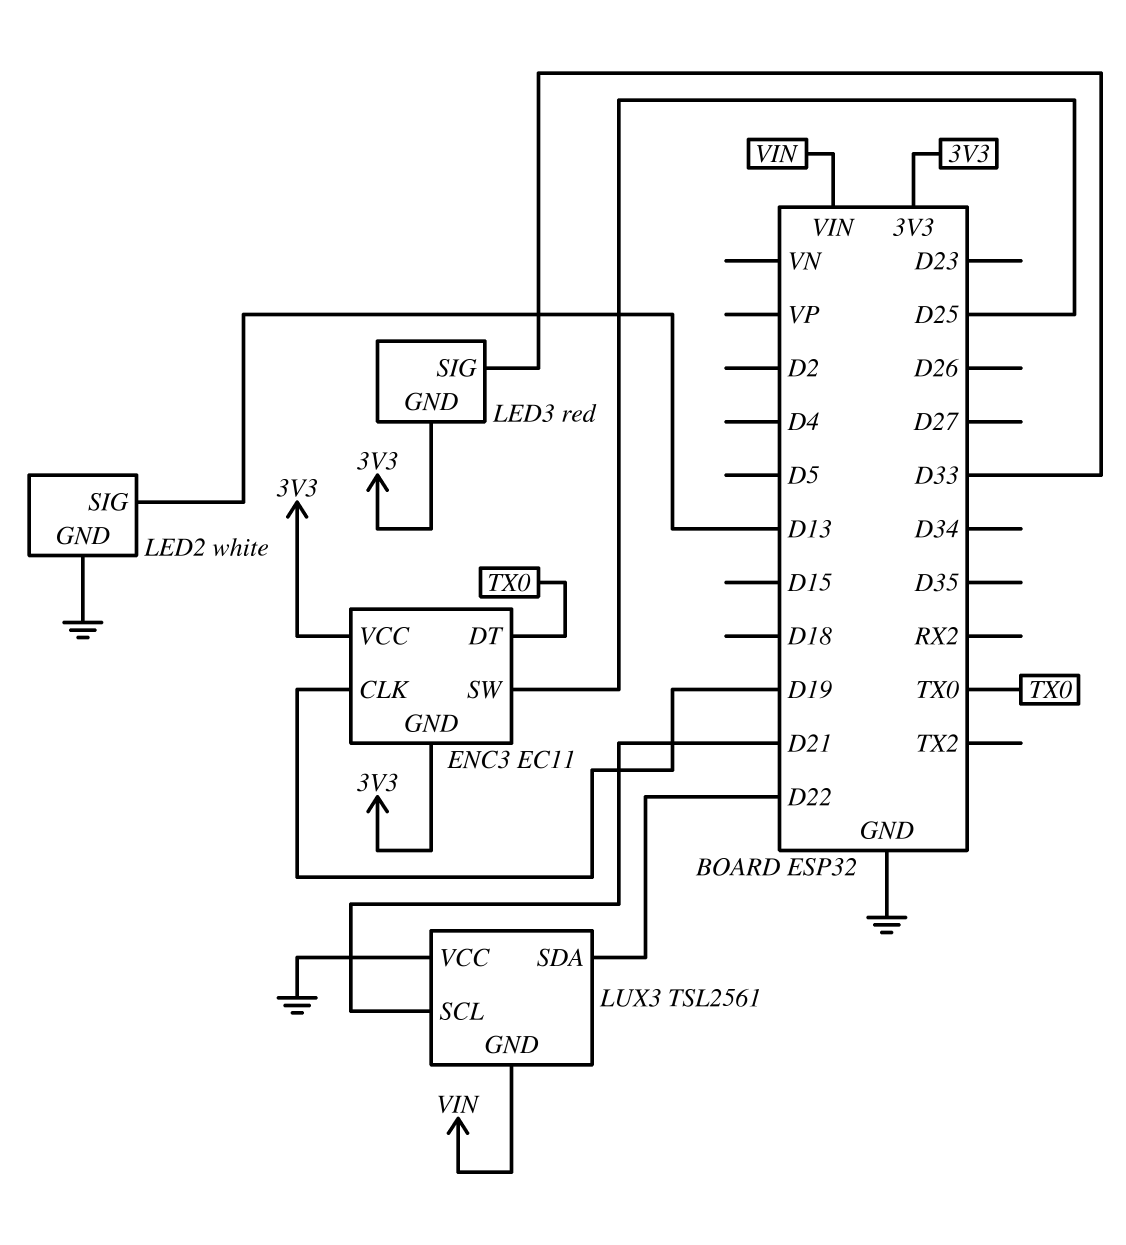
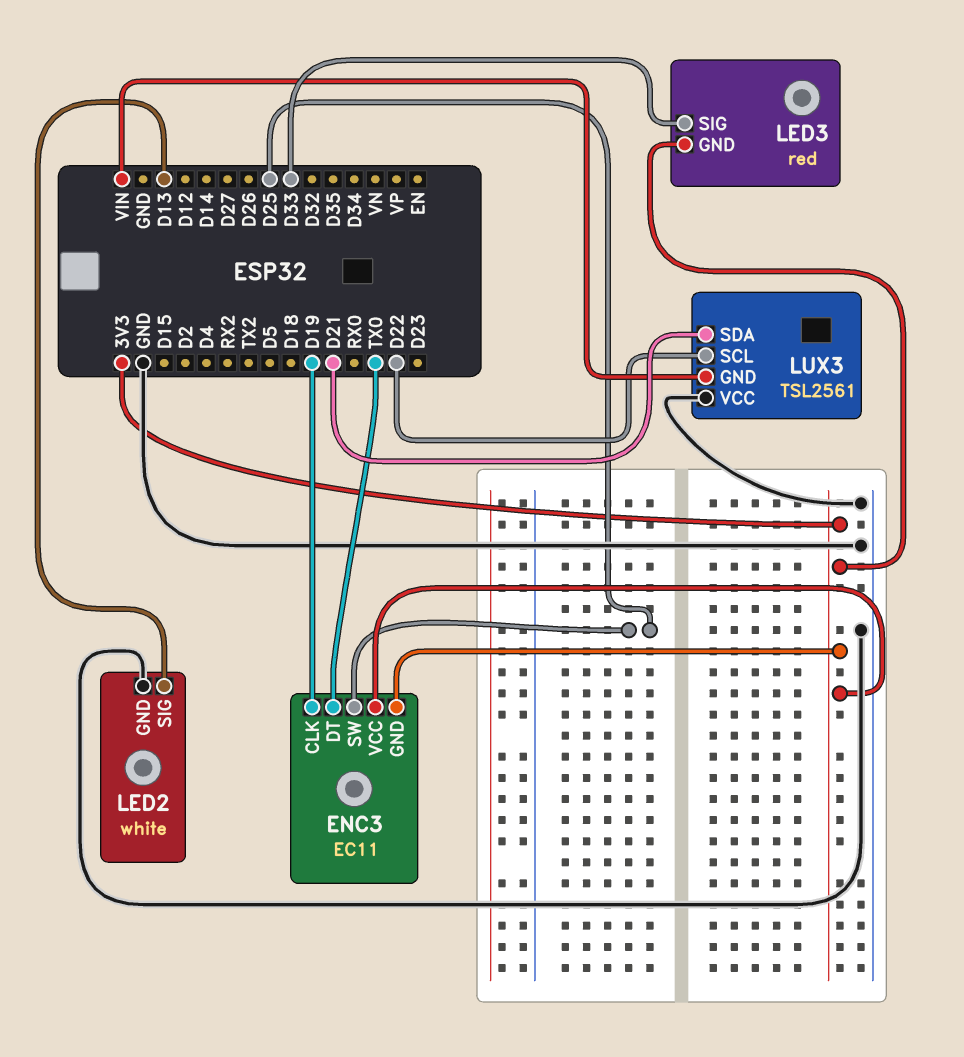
LUX3 pin SCL: D21 -> D22
LUX3 pin SDA: D22 -> D21

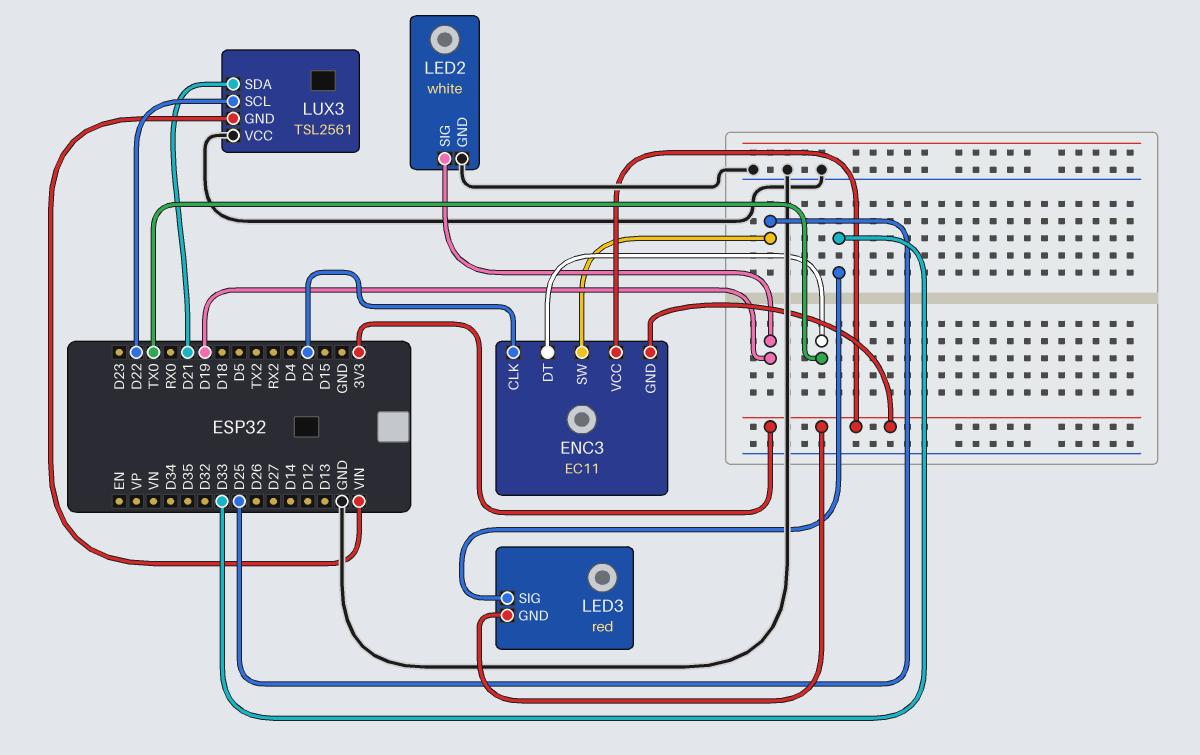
ENC3 pin CLK: D19 -> D2
LED2 pin SIG: D13 -> D19

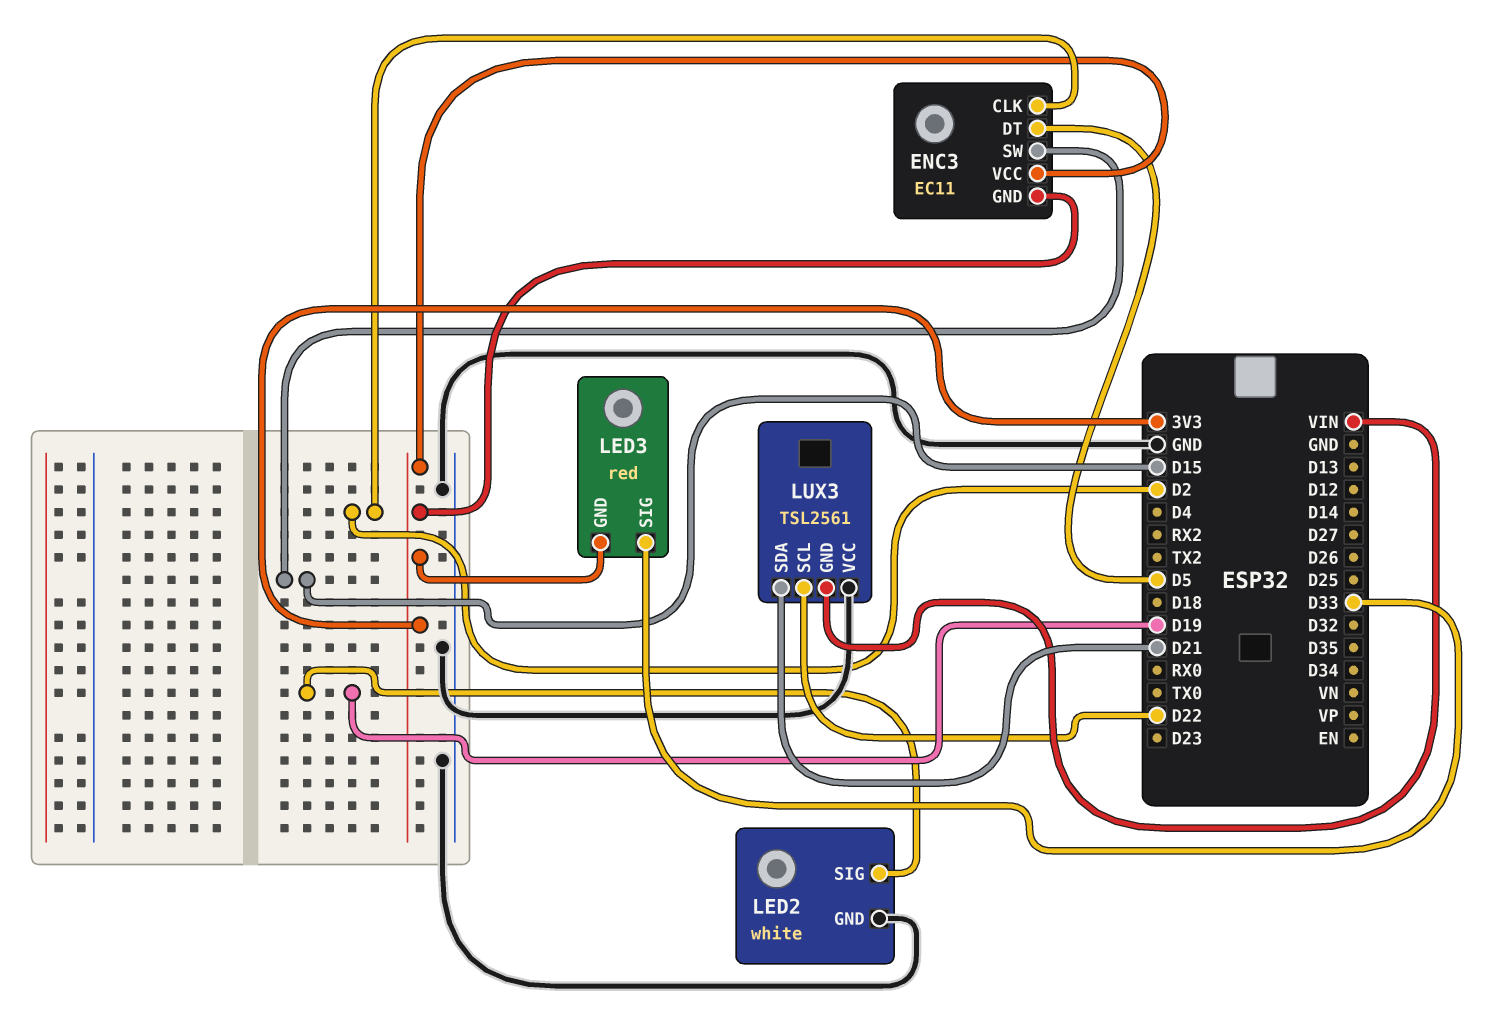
ENC3 pin DT: TX0 -> D5
ENC3 pin SW: D25 -> D15

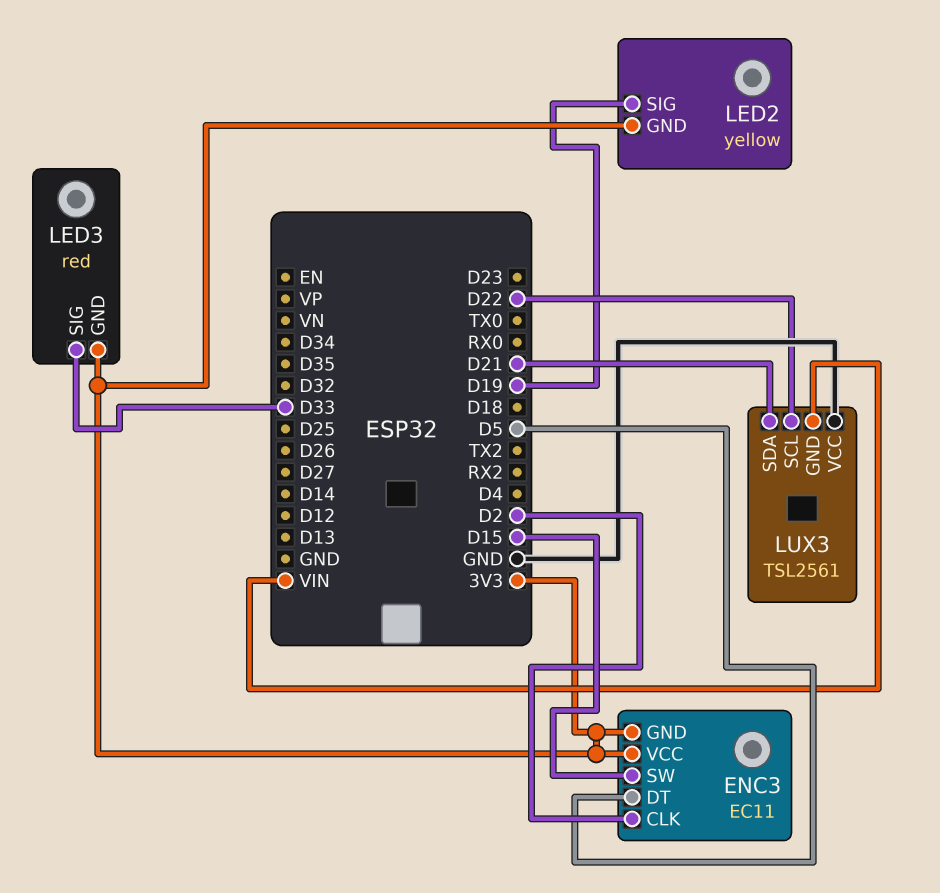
LED2: white -> yellow
LED2 pin GND: GND -> 3V3

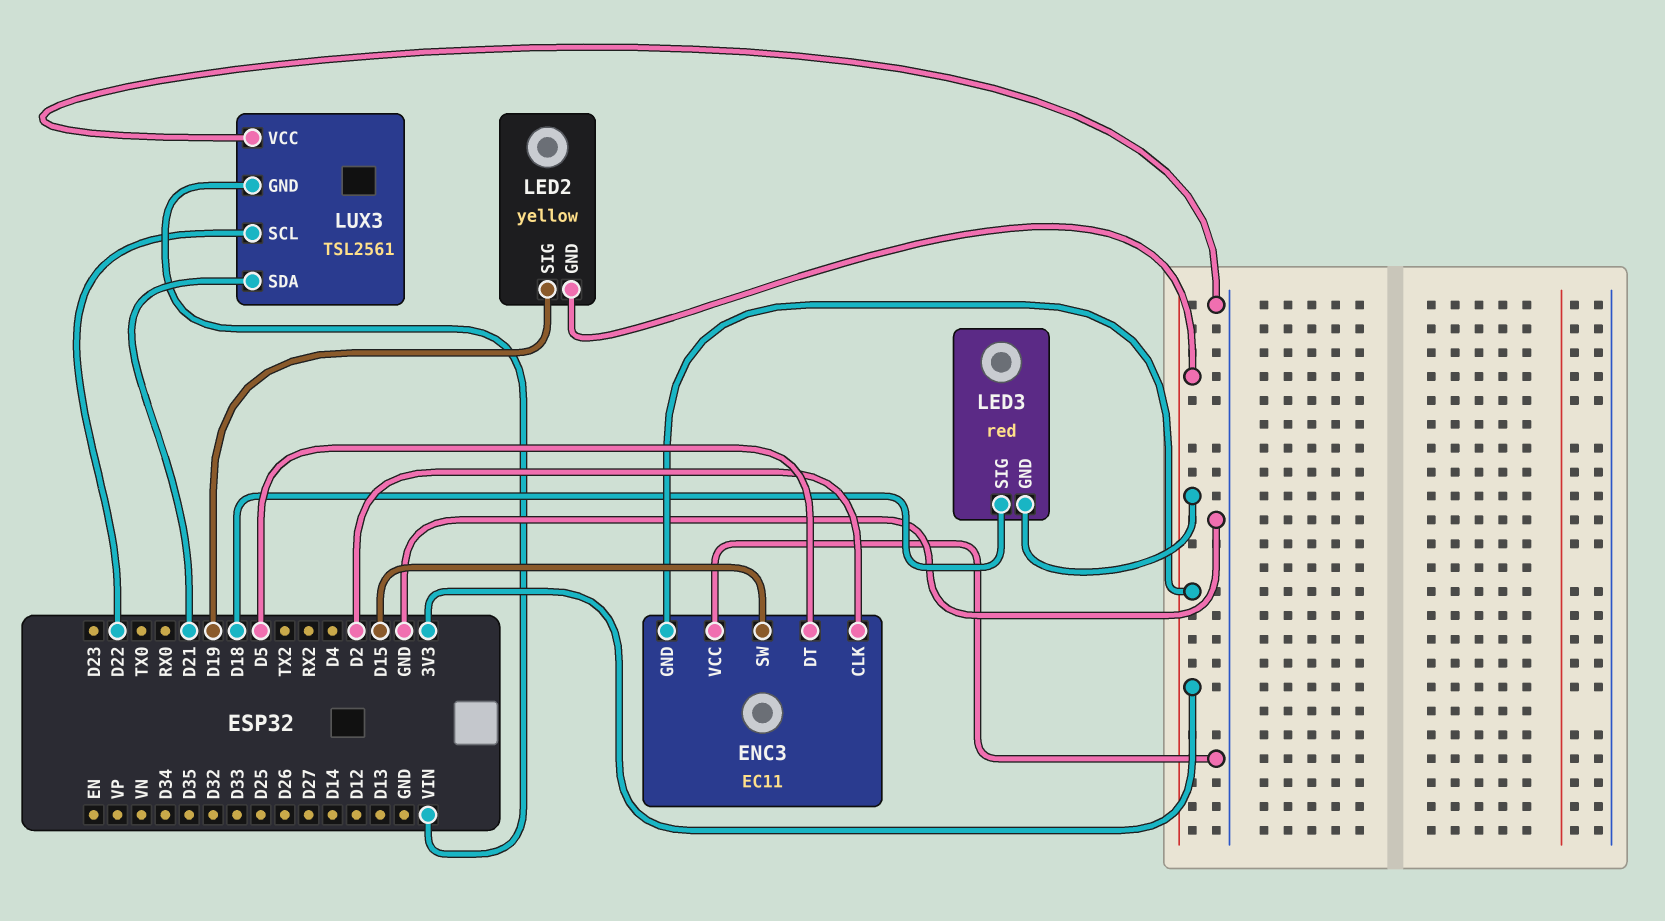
ENC3 pin VCC: 3V3 -> GND
LED3 pin SIG: D33 -> D18

